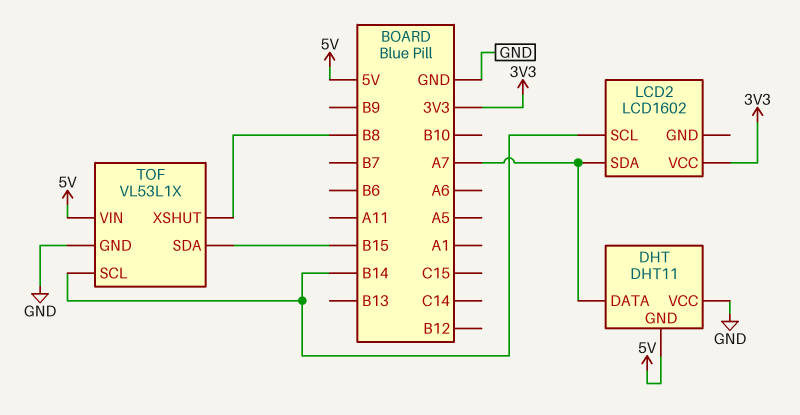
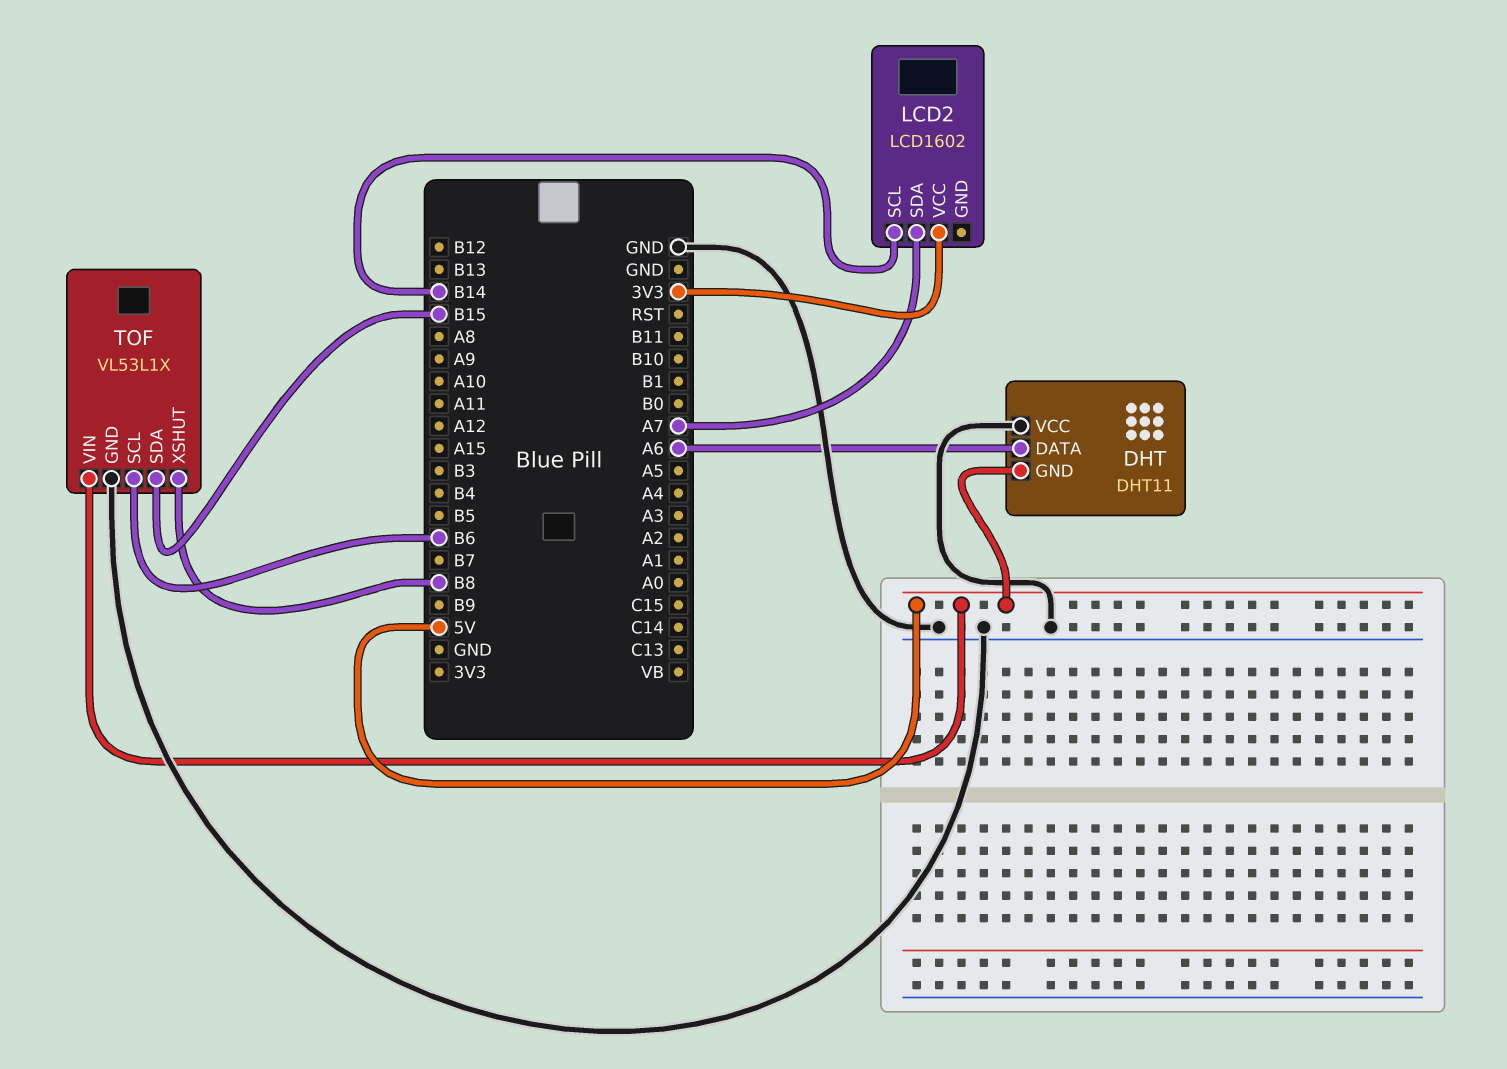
DHT pin DATA: A7 -> A6
TOF pin SCL: B14 -> B6

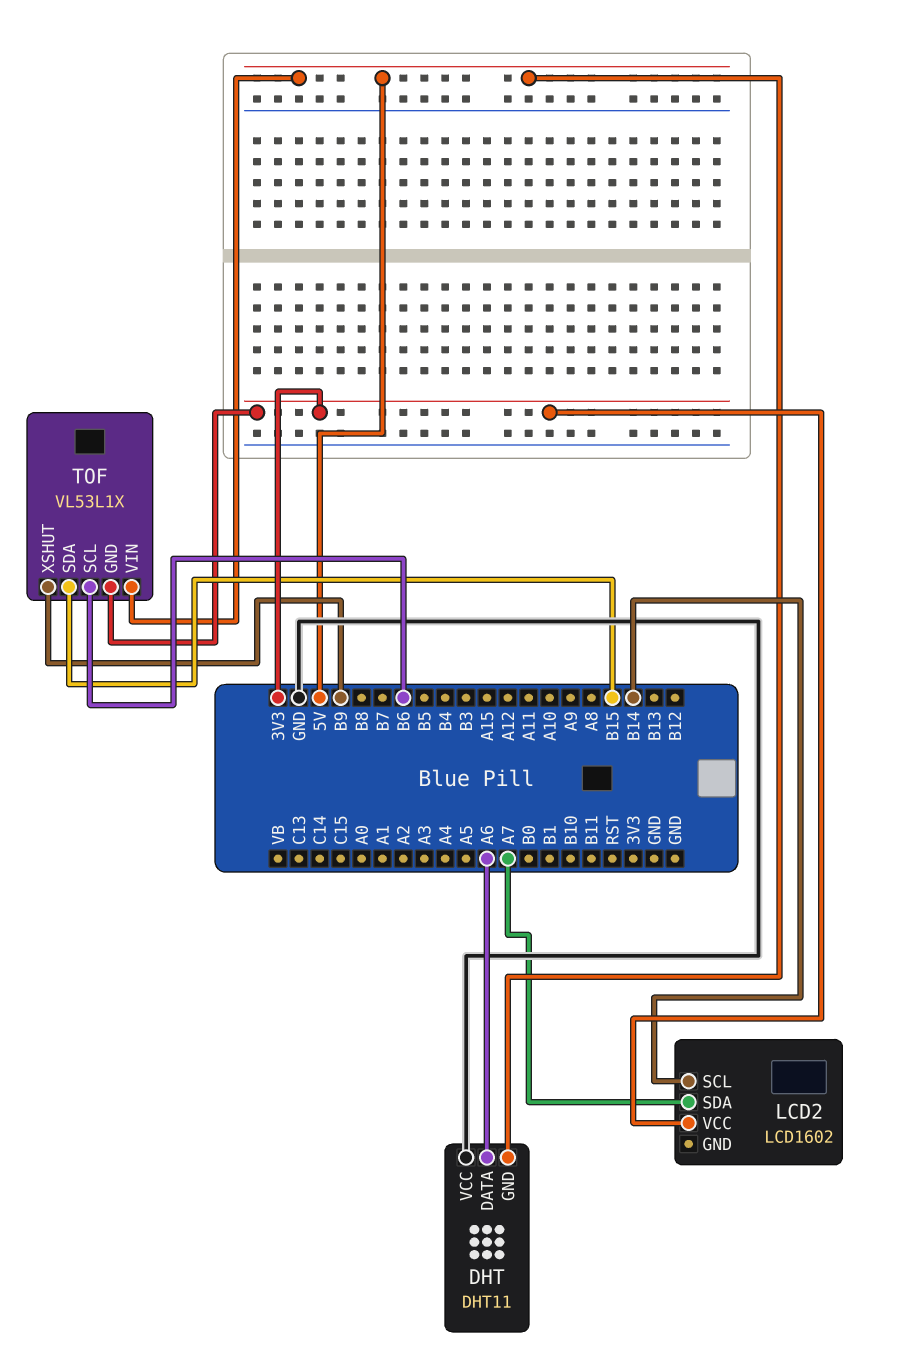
TOF pin GND: GND -> 3V3
TOF pin XSHUT: B8 -> B9

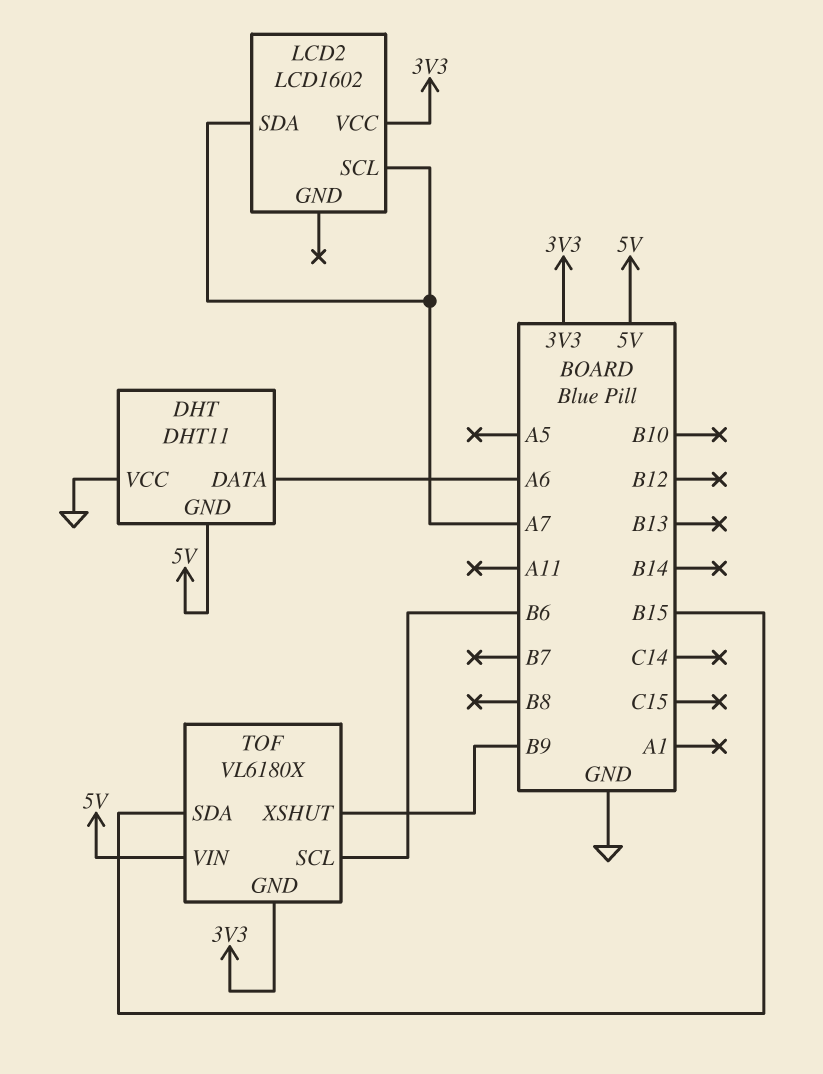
LCD2 pin SCL: B14 -> A7
TOF: VL53L1X -> VL6180X

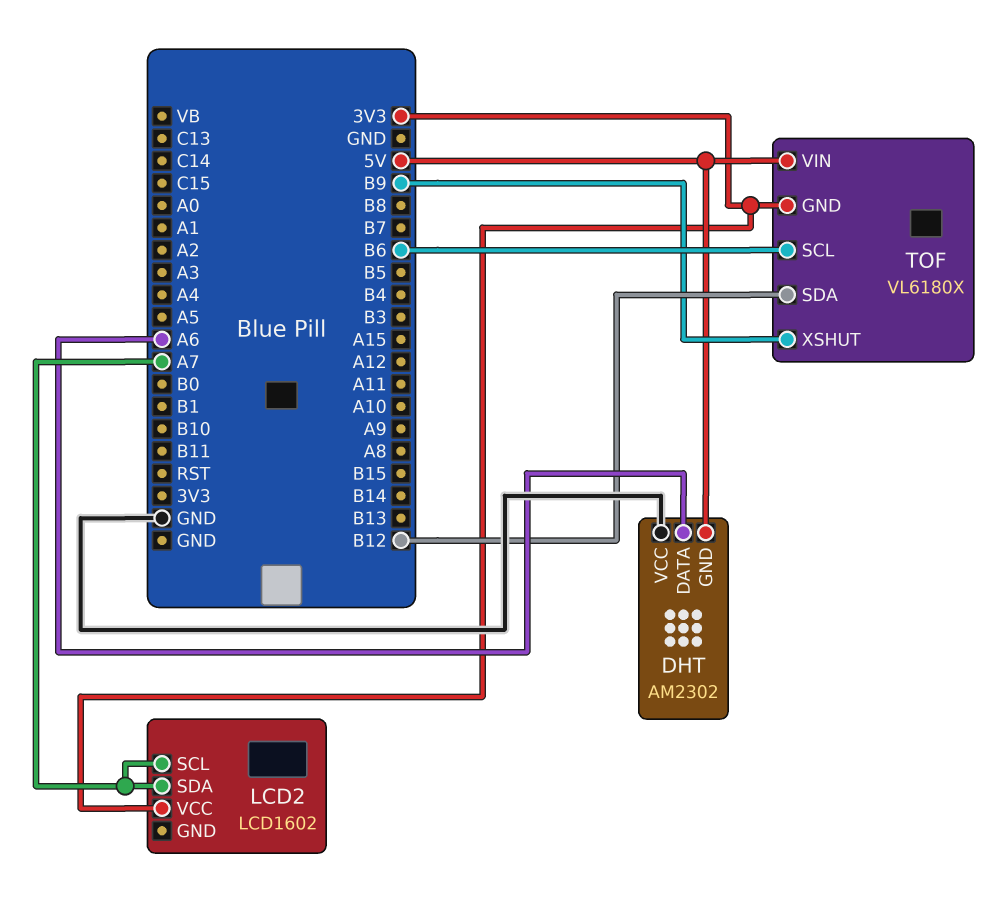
DHT: DHT11 -> AM2302
TOF pin SDA: B15 -> B12

